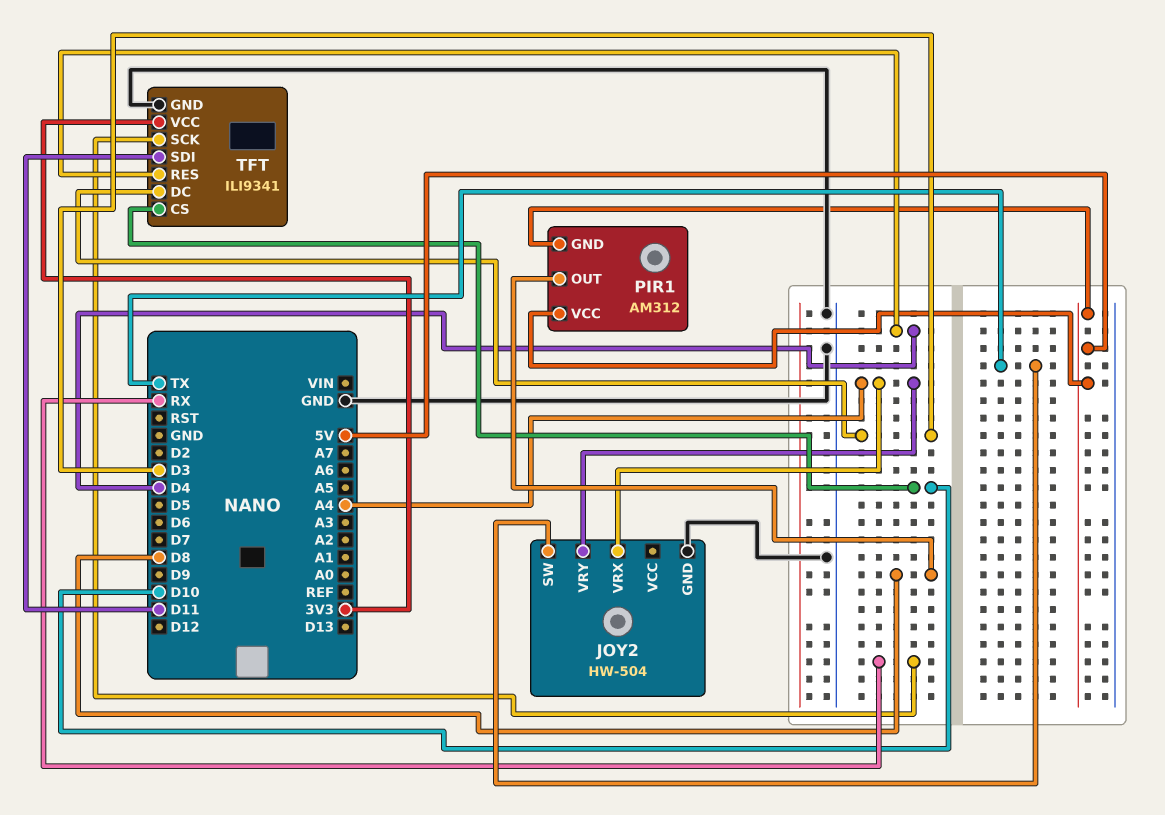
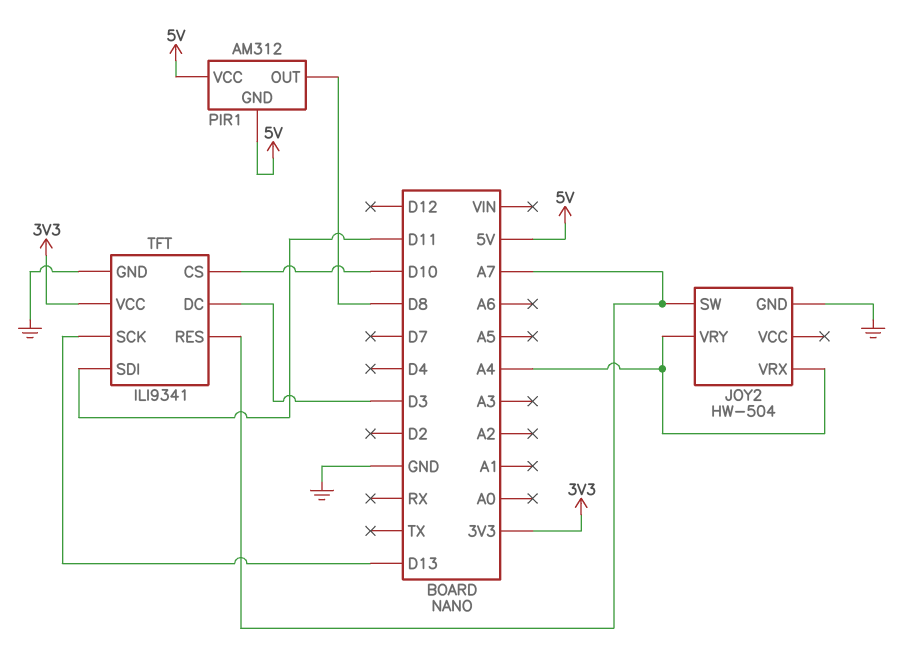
JOY2 pin SW: TX -> A7
TFT pin RES: D4 -> A7
TFT pin SCK: RX -> D13

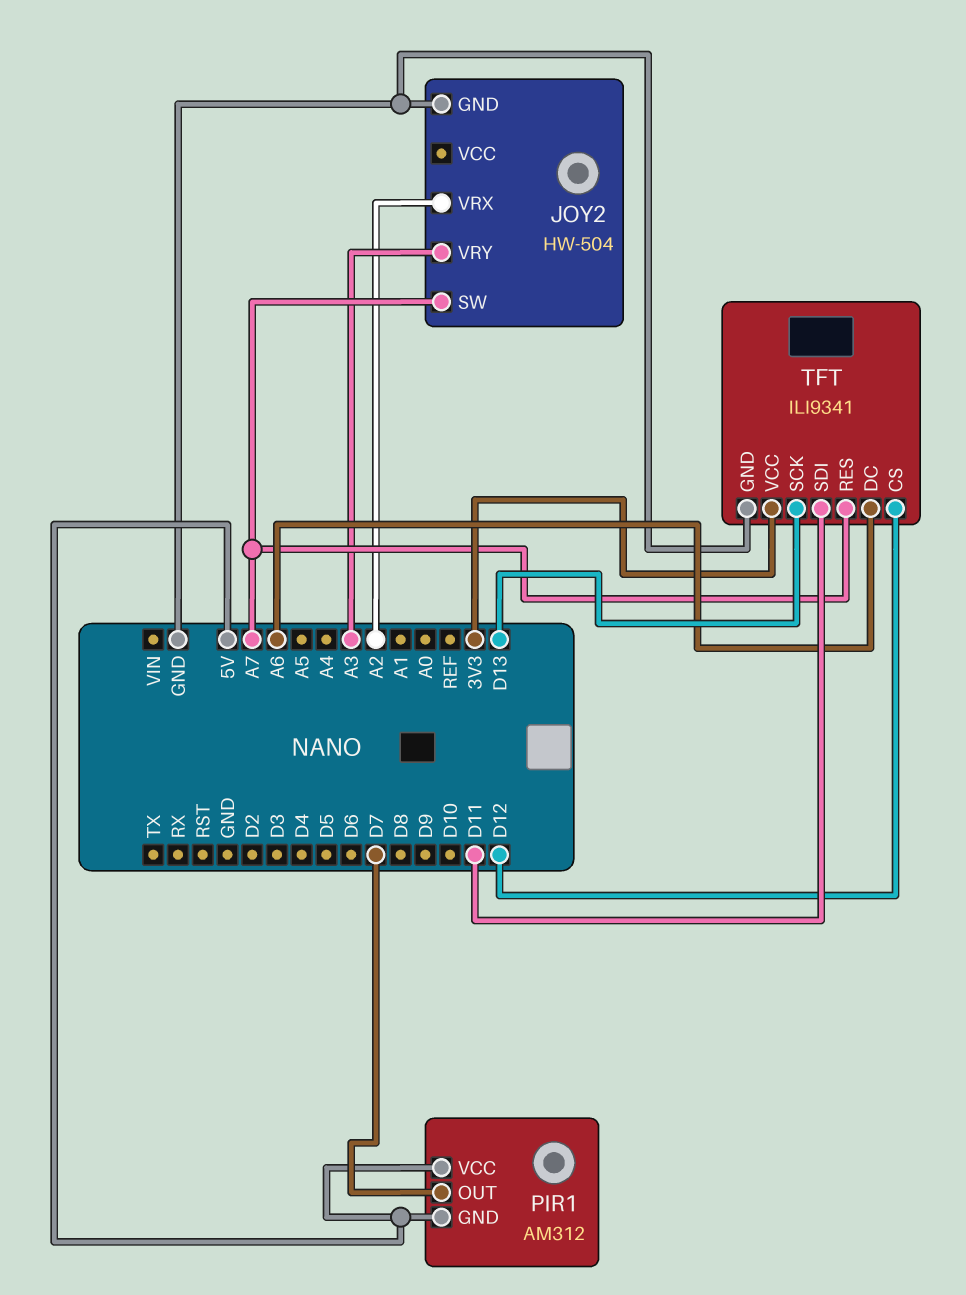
JOY2 pin VRX: A4 -> A2
JOY2 pin VRY: A4 -> A3
PIR1 pin OUT: D8 -> D7
TFT pin CS: D10 -> D12
TFT pin DC: D3 -> A6

